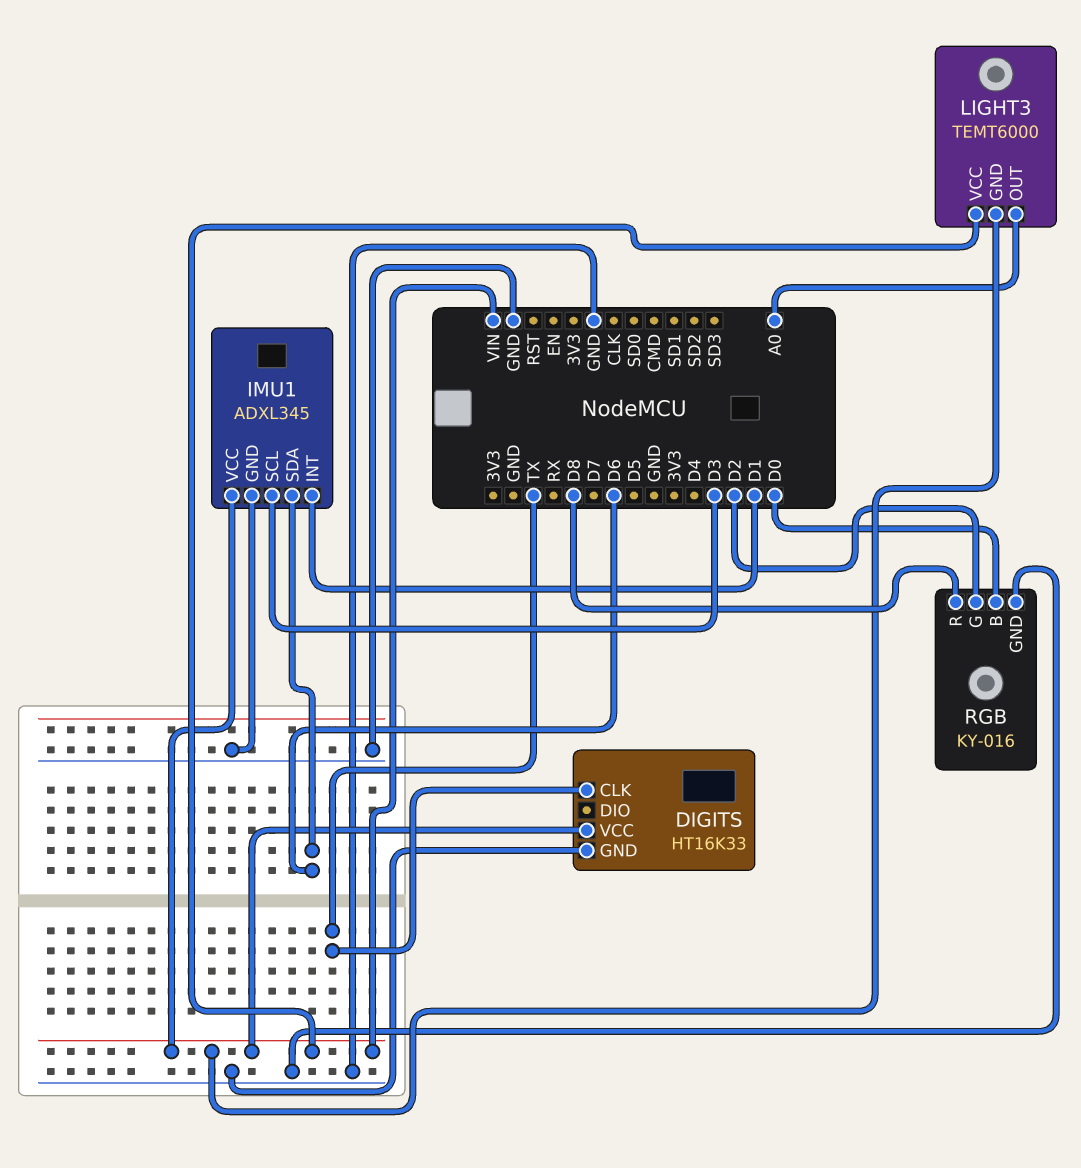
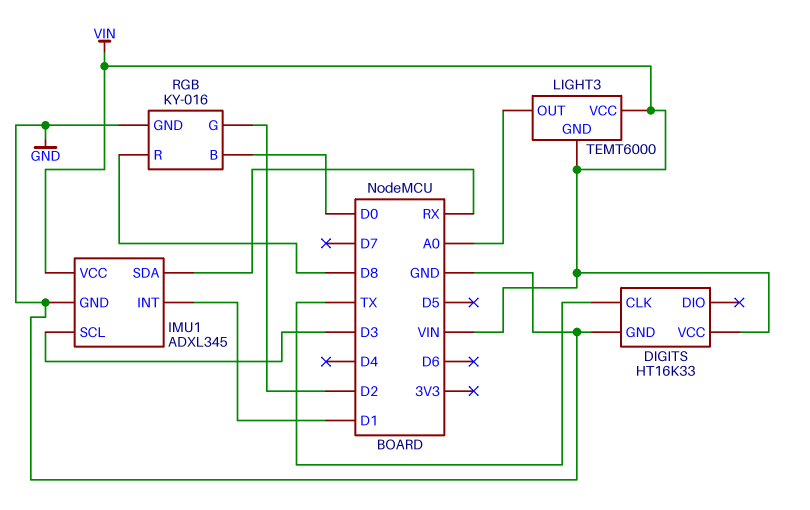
IMU1 pin SDA: D6 -> RX

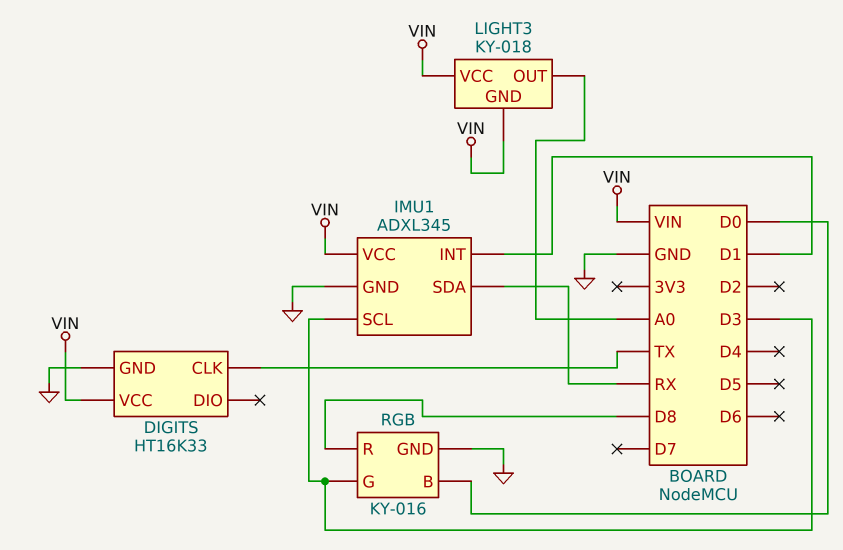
LIGHT3: TEMT6000 -> KY-018
RGB pin G: D2 -> D3

